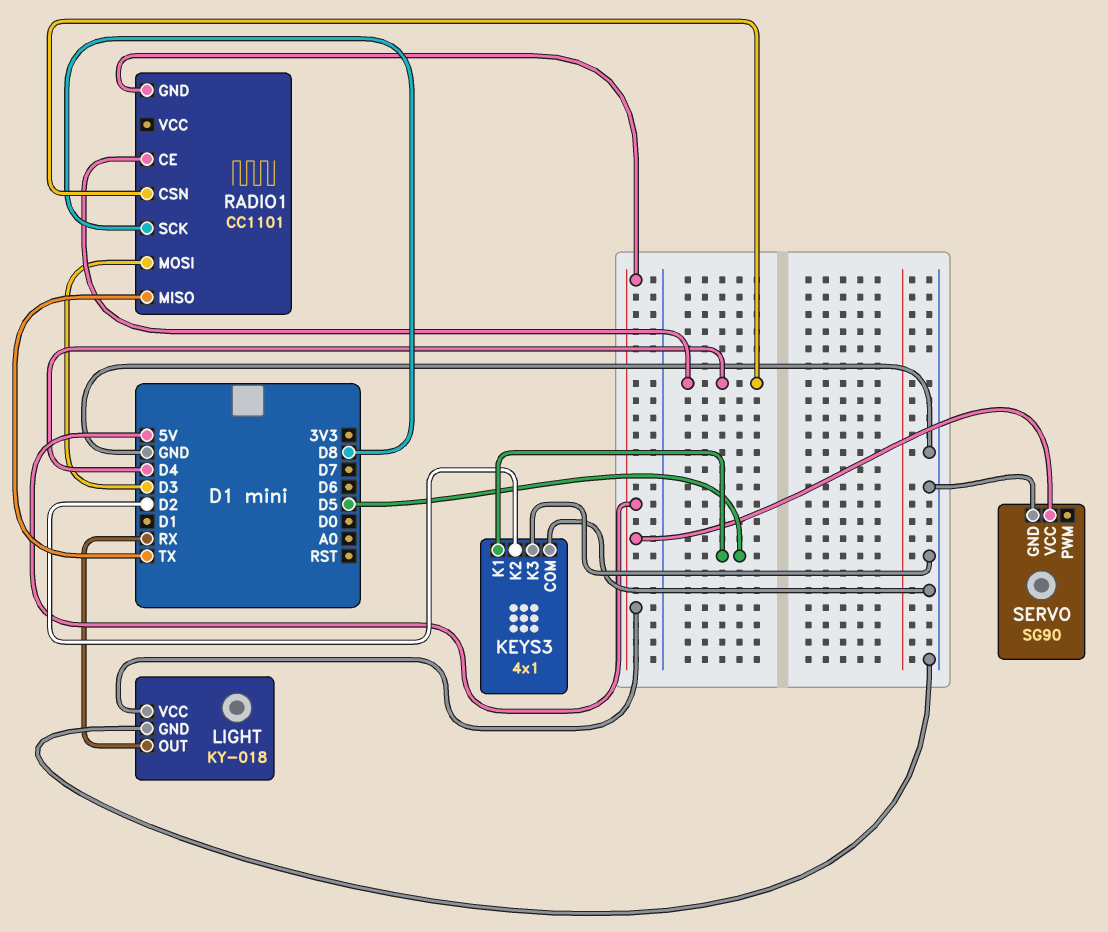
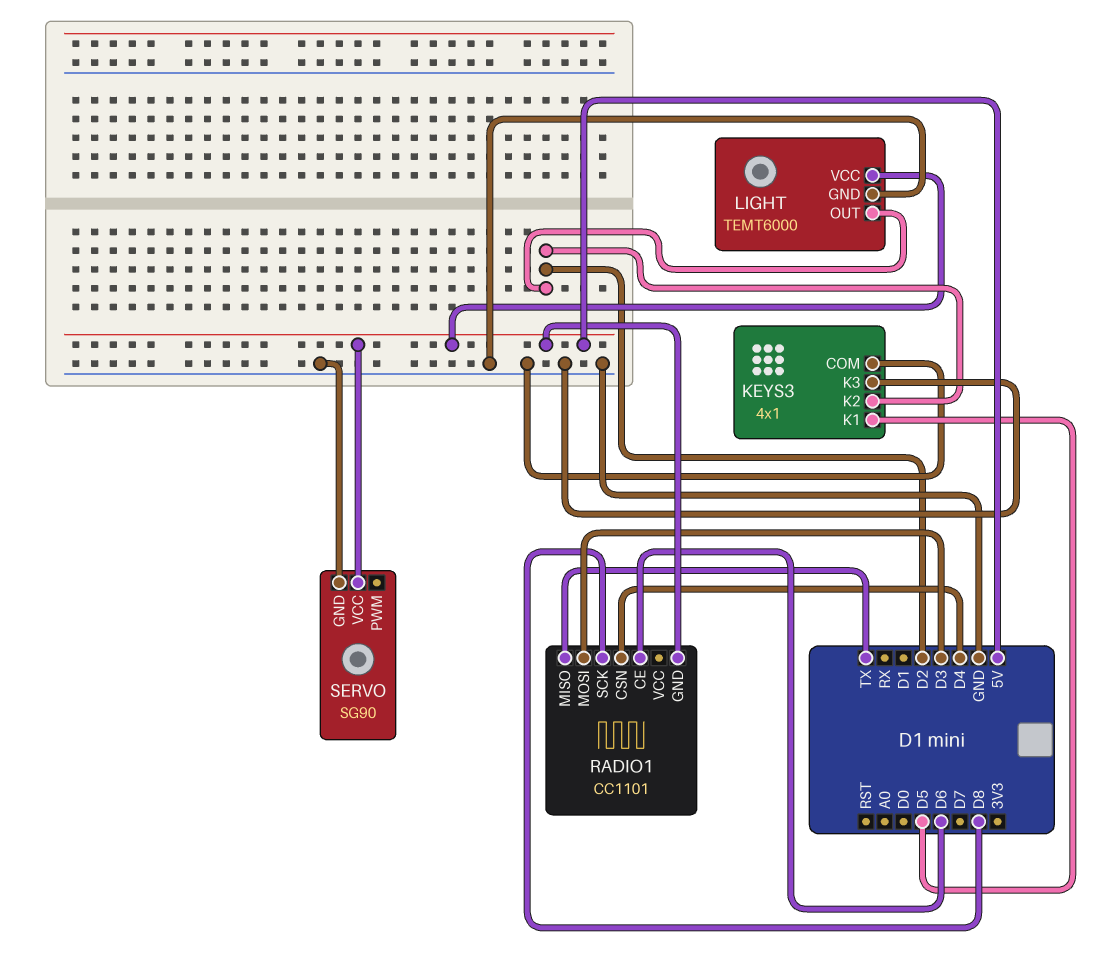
LIGHT: KY-018 -> TEMT6000
LIGHT pin OUT: RX -> D2
RADIO1 pin CE: D4 -> D6

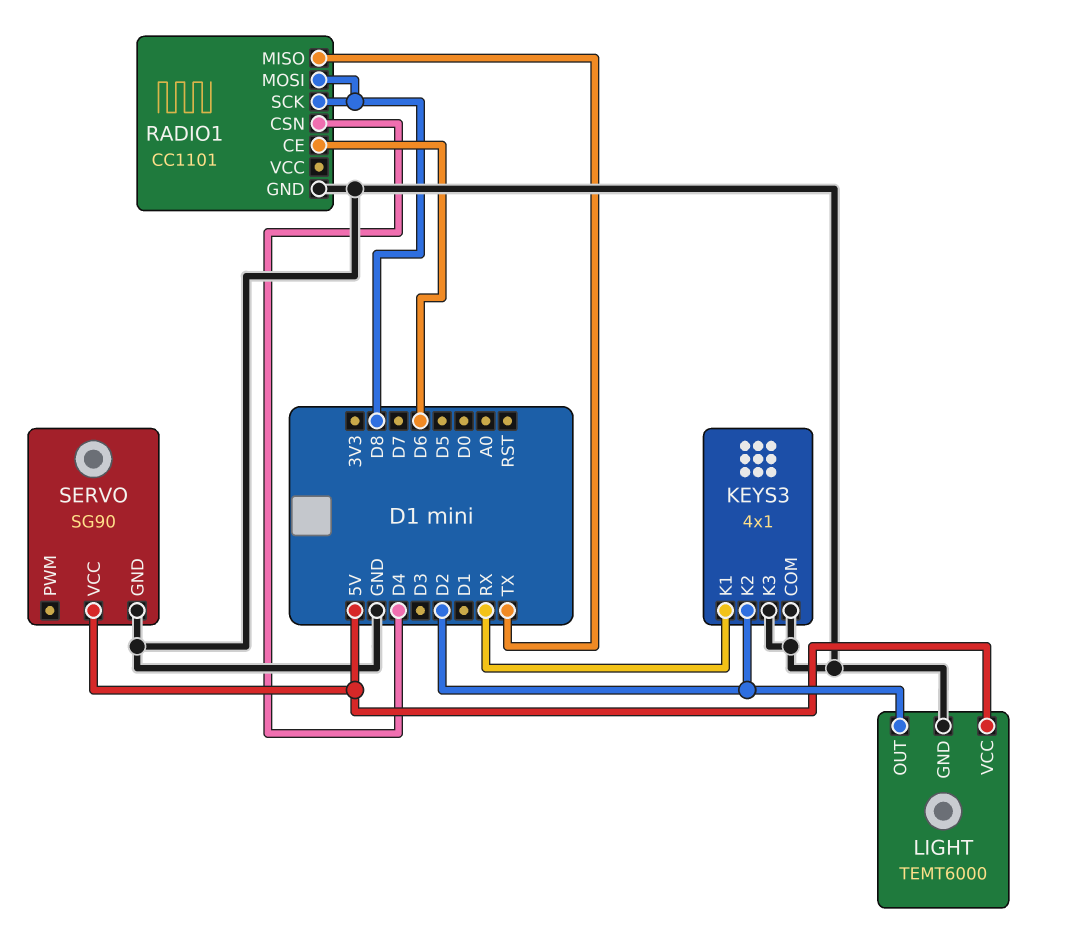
KEYS3 pin K1: D5 -> RX
RADIO1 pin GND: 5V -> GND
RADIO1 pin MOSI: D3 -> D8

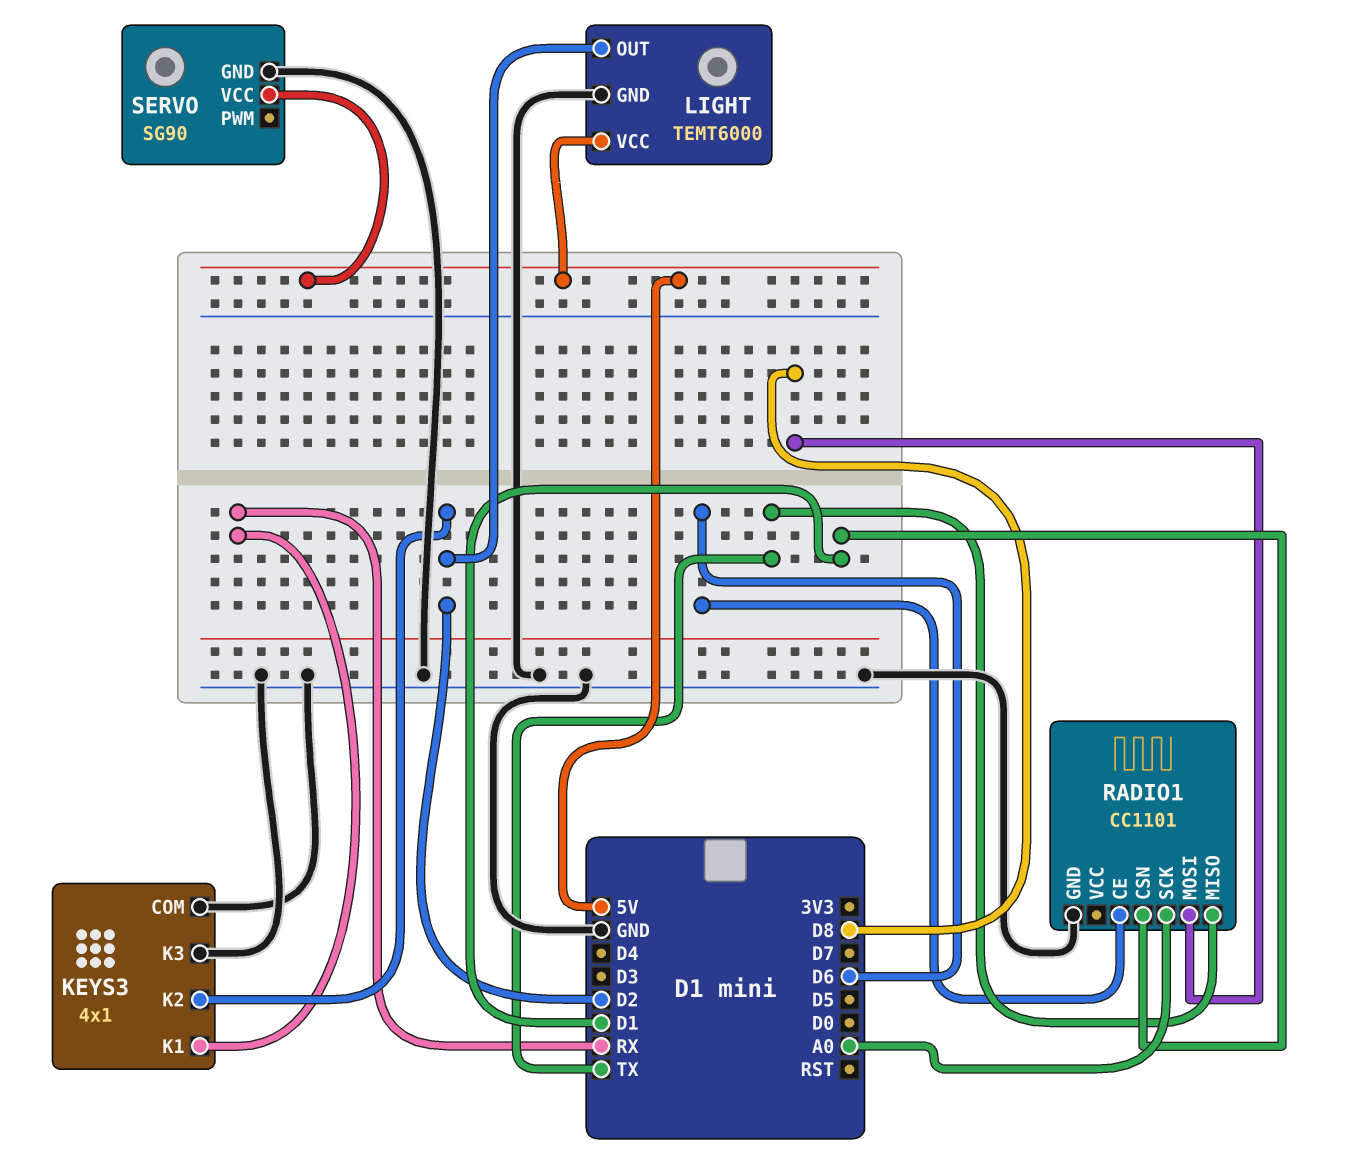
RADIO1 pin CSN: D4 -> D1
RADIO1 pin SCK: D8 -> A0

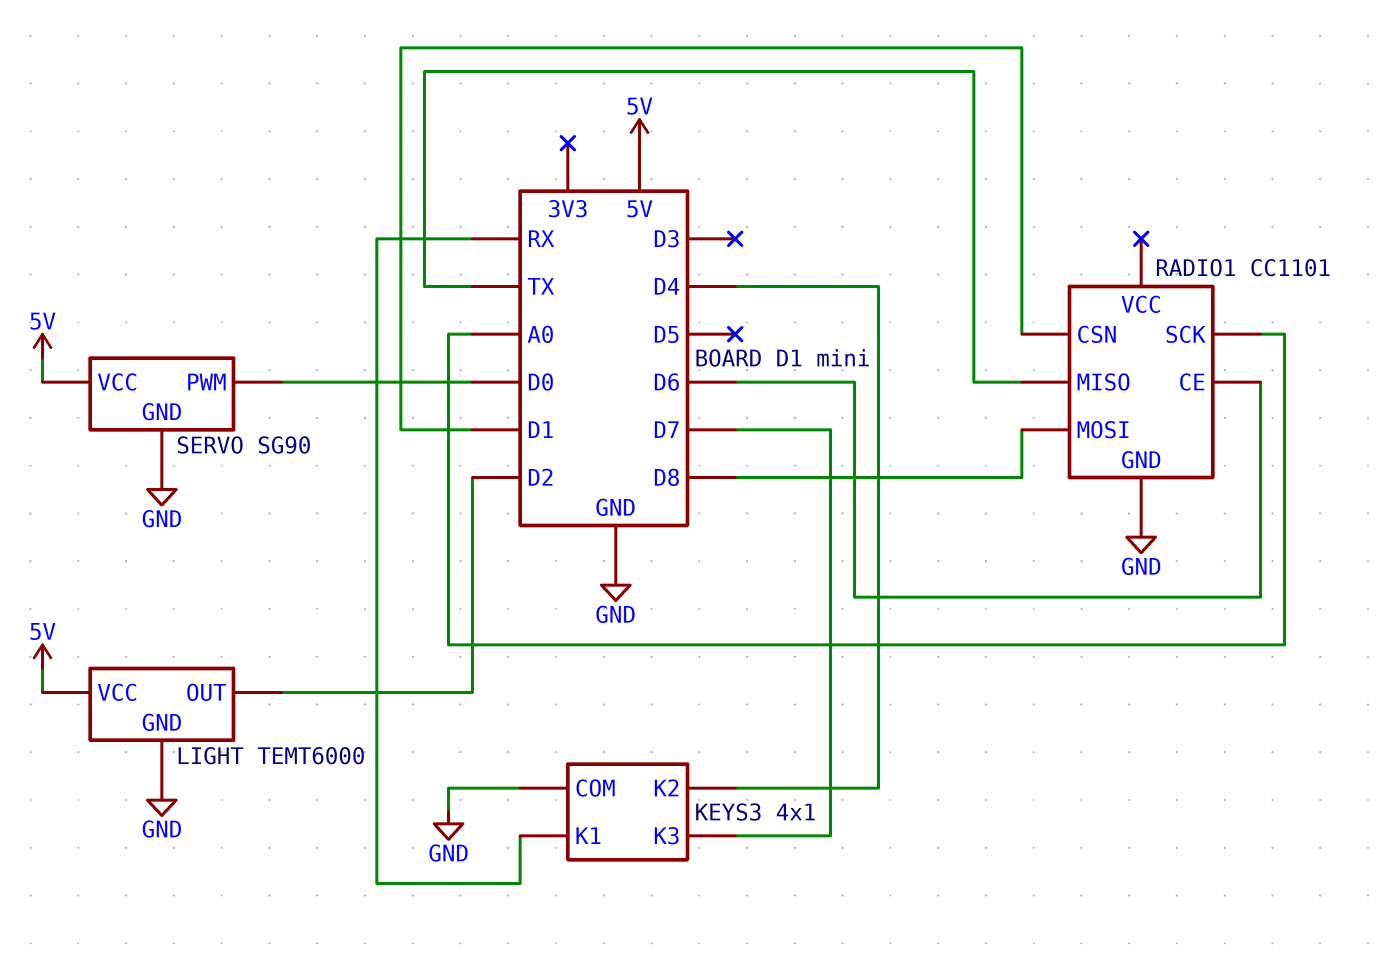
KEYS3 pin K2: D2 -> D4
KEYS3 pin K3: GND -> D7
SERVO pin PWM: none -> D0

